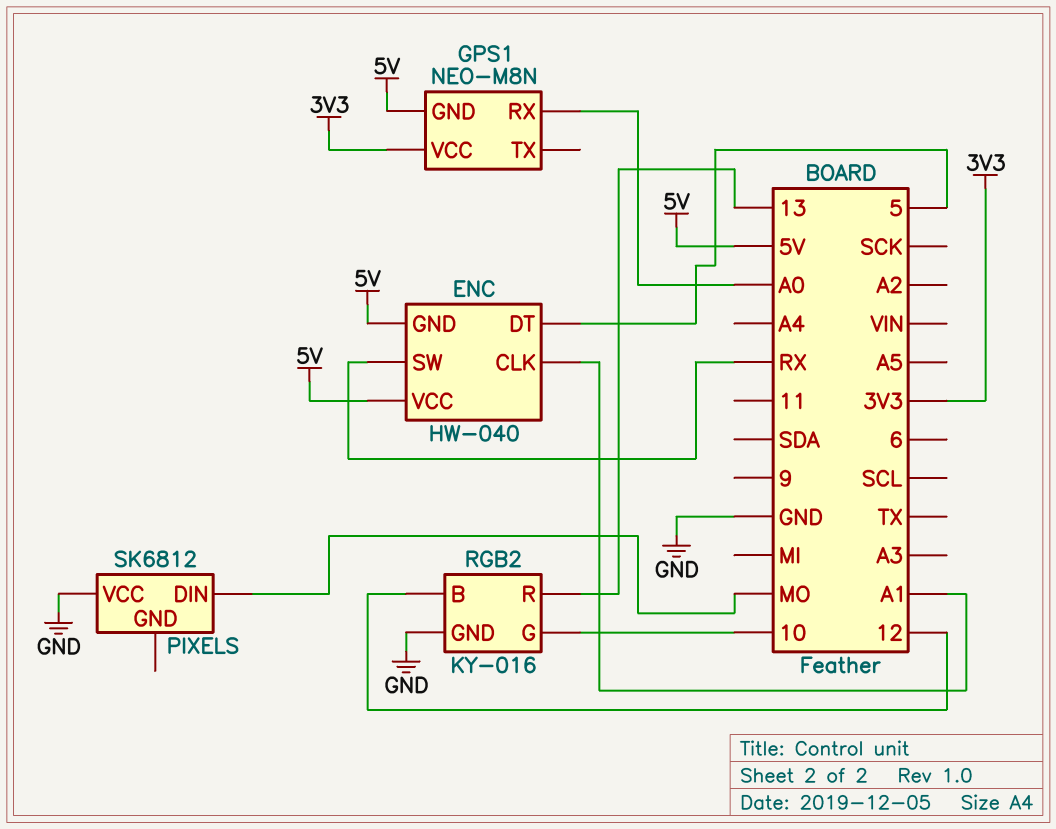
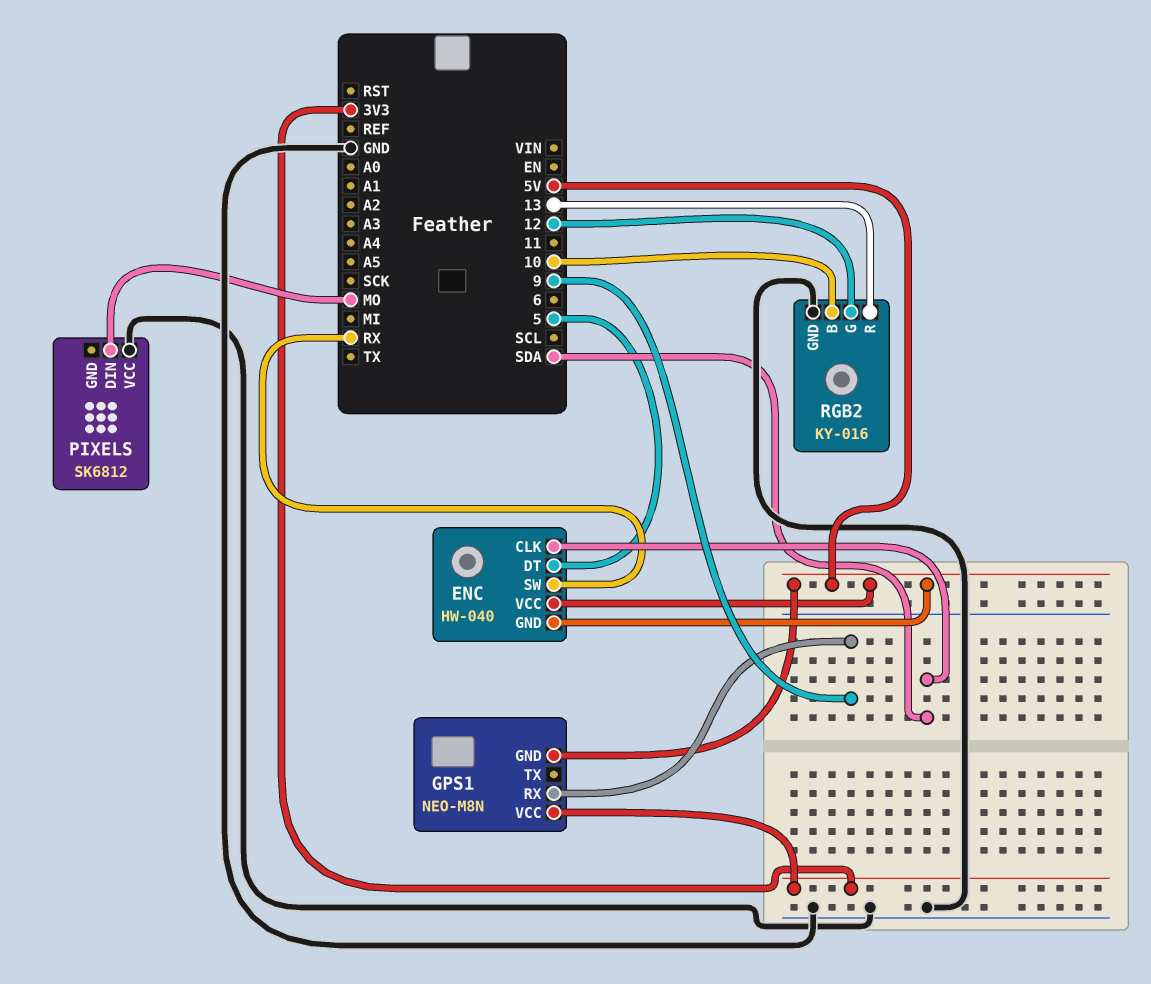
ENC pin CLK: A1 -> SDA
GPS1 pin RX: A0 -> 9
RGB2 pin B: 12 -> 10
RGB2 pin G: 10 -> 12

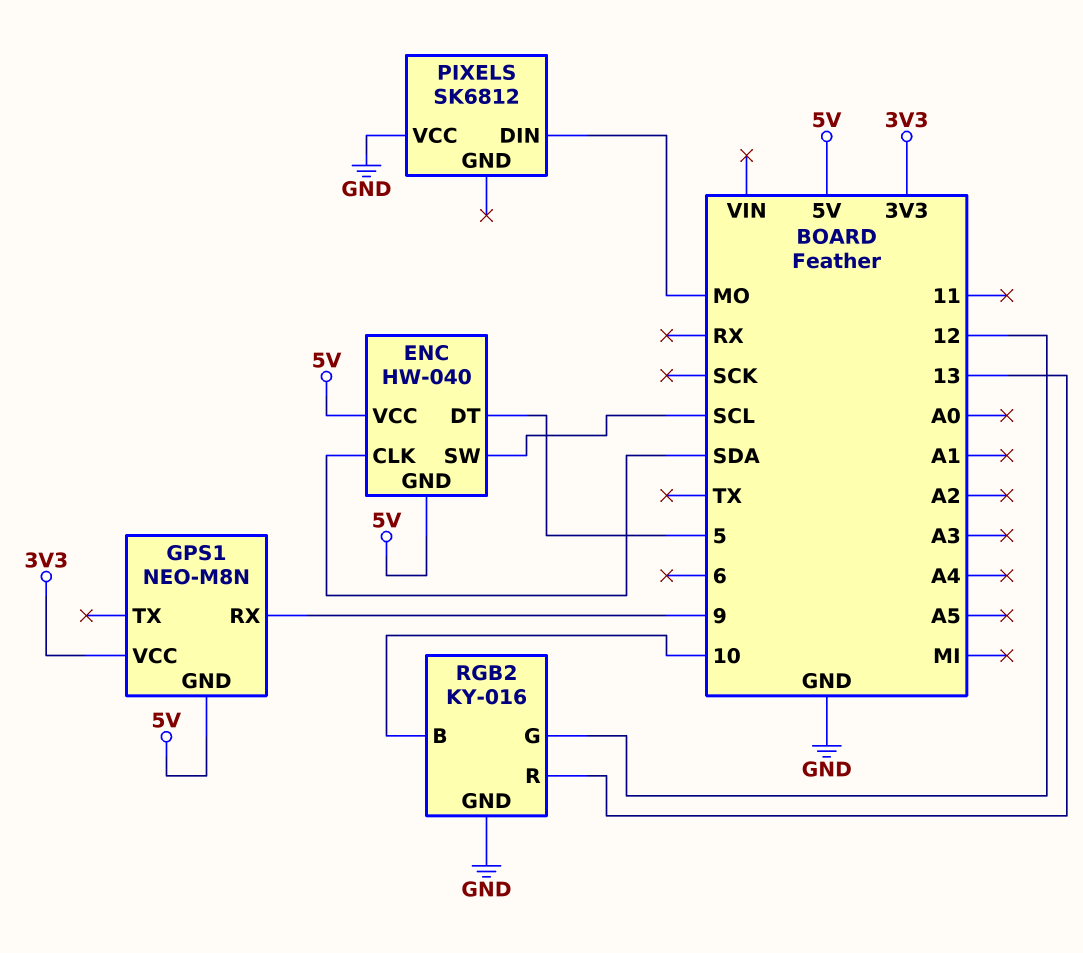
ENC pin SW: RX -> SCL

